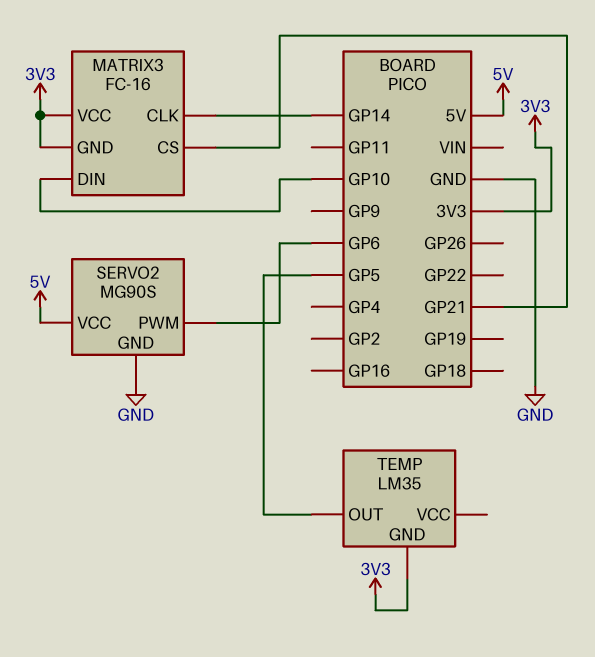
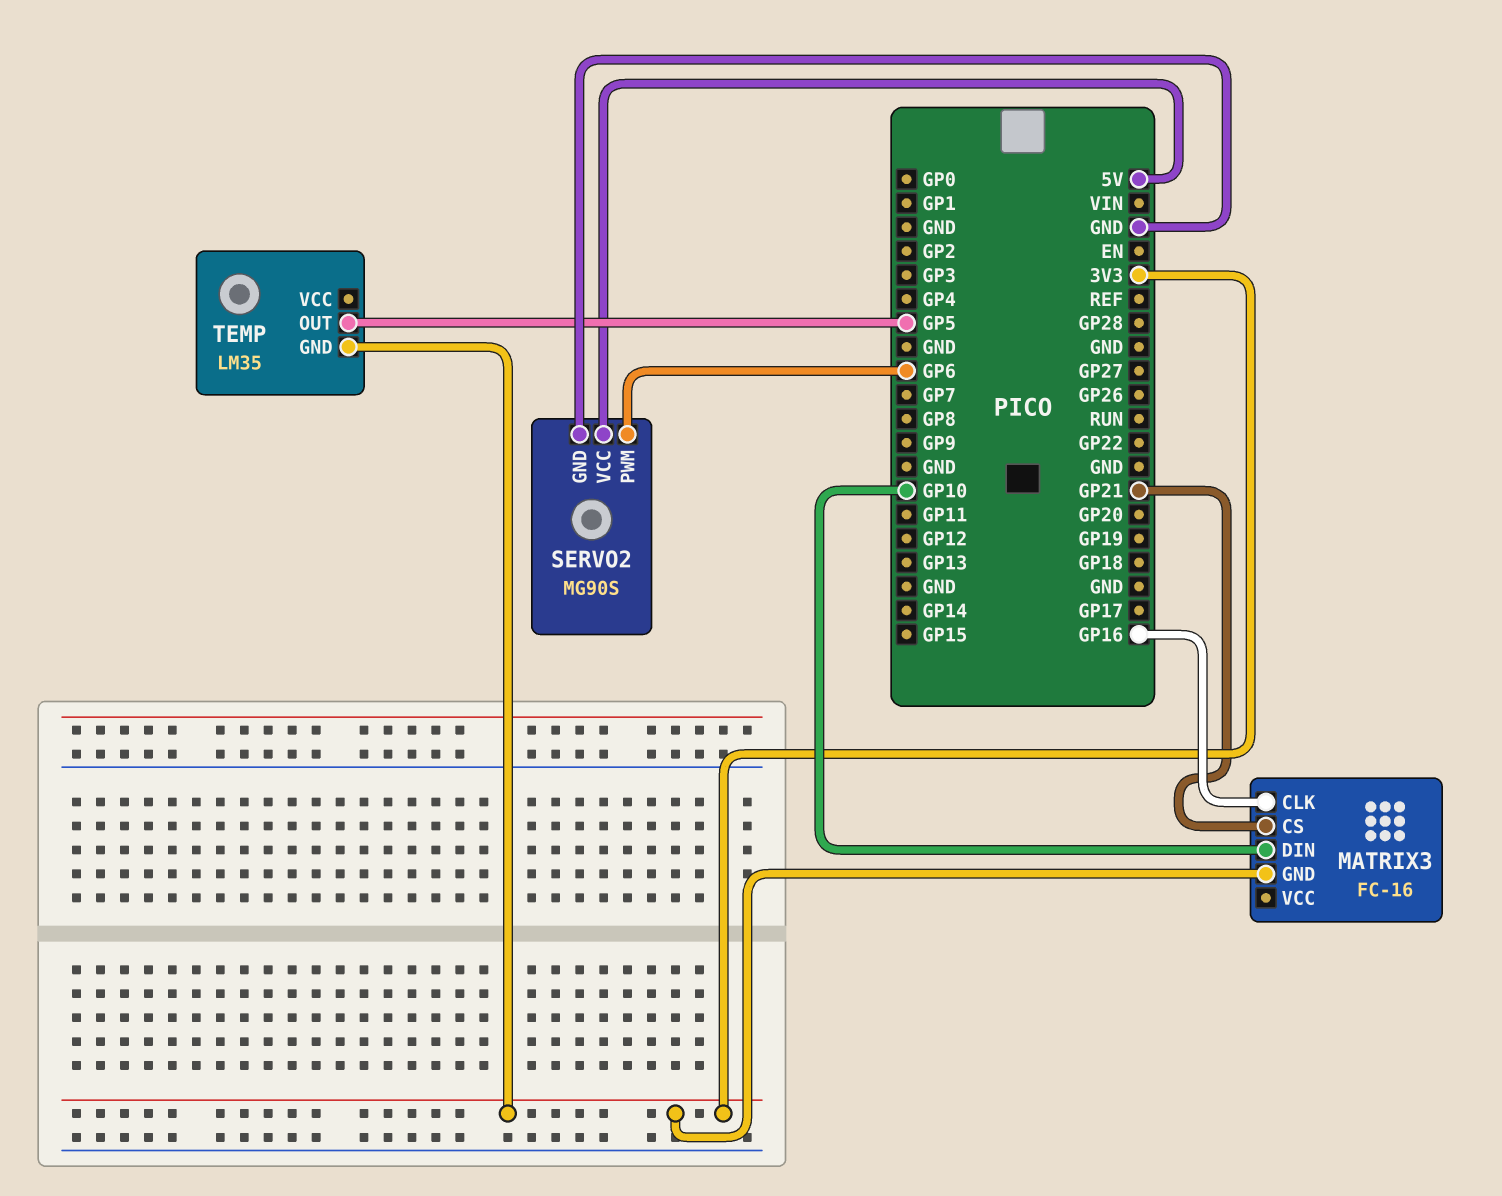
MATRIX3 pin CLK: GP14 -> GP16
MATRIX3 pin VCC: 3V3 -> none

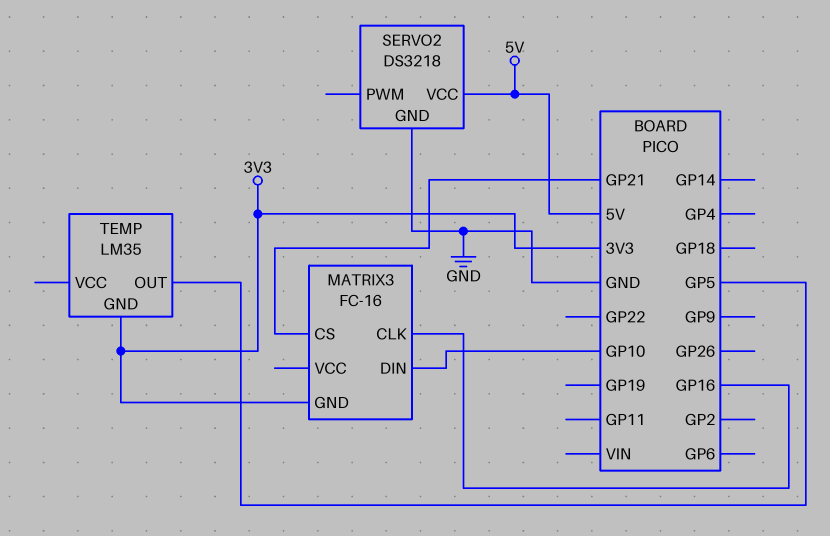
SERVO2: MG90S -> DS3218
SERVO2 pin PWM: GP6 -> none

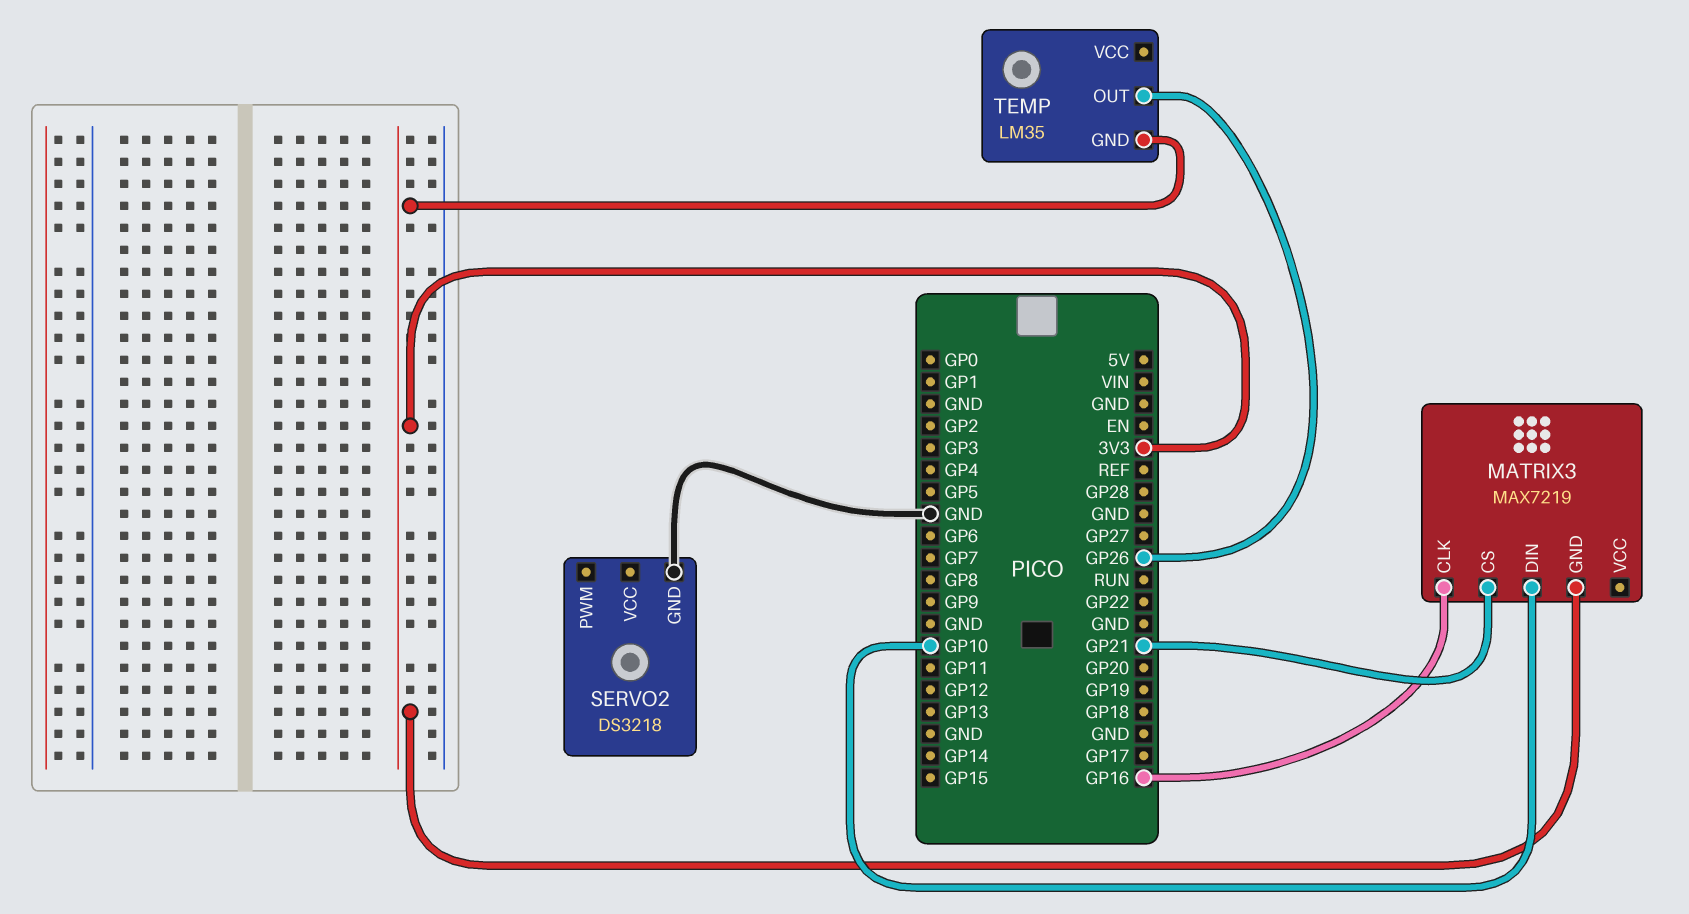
MATRIX3: FC-16 -> MAX7219
SERVO2 pin VCC: 5V -> none
TEMP pin OUT: GP5 -> GP26

